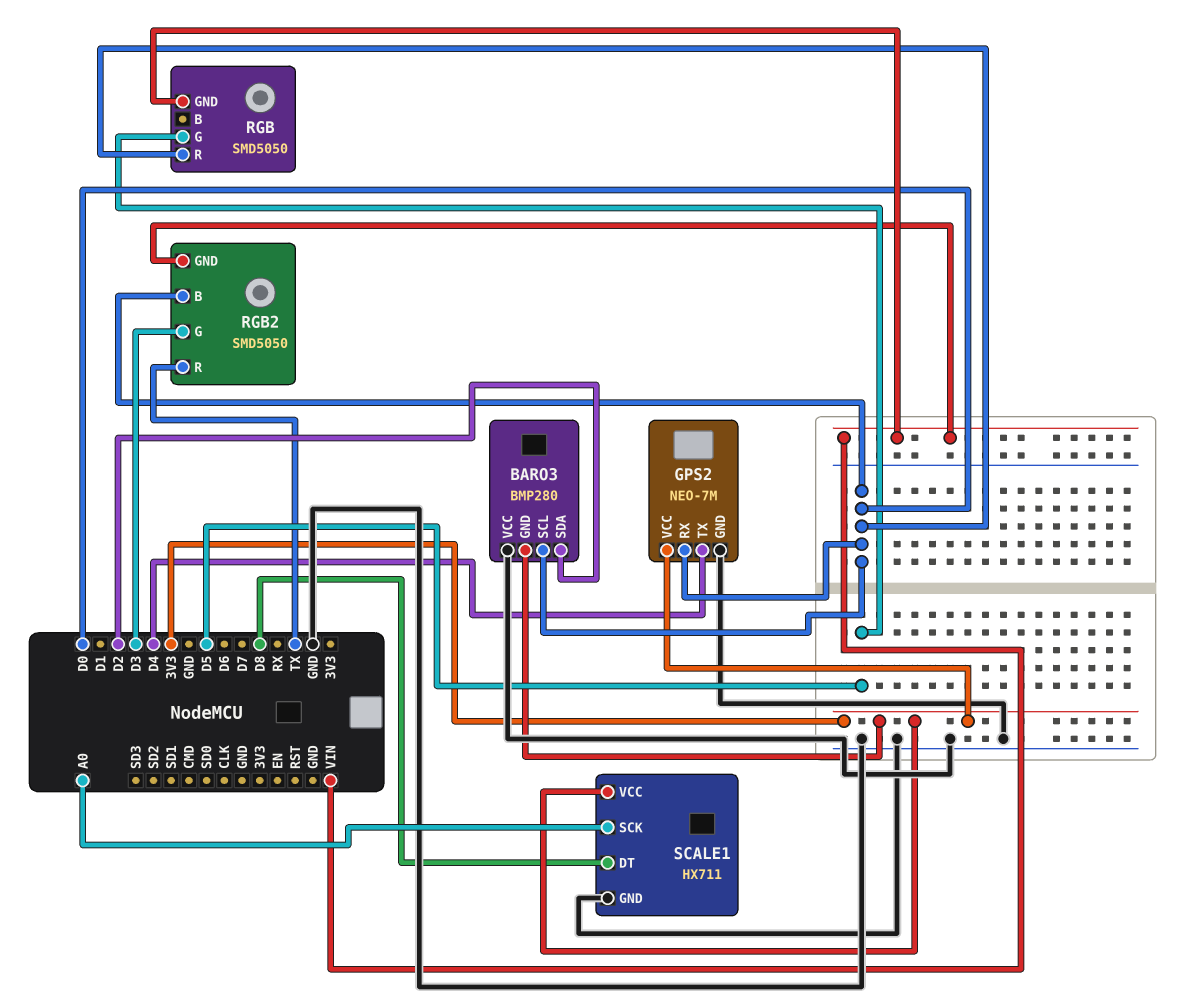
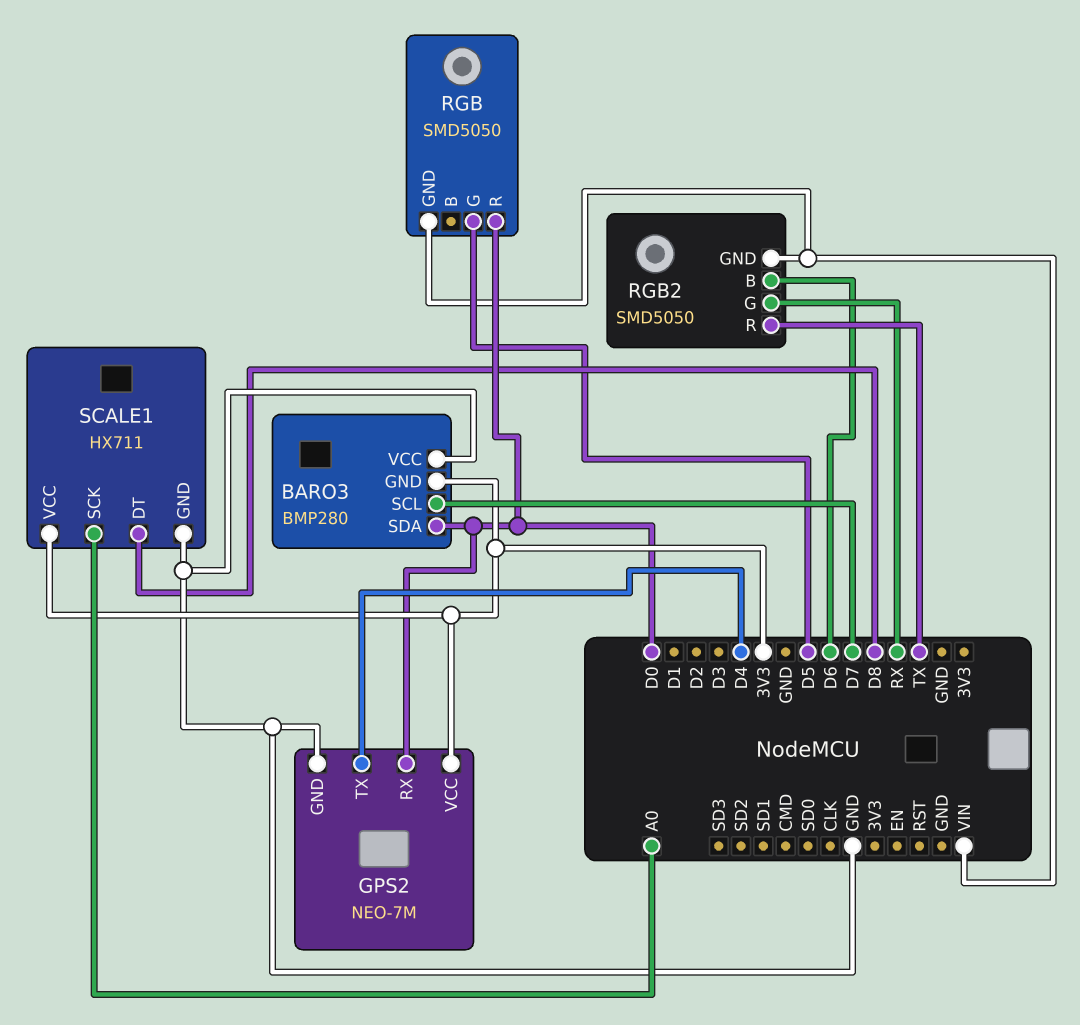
BARO3 pin SCL: D0 -> D7
BARO3 pin SDA: D2 -> D0
RGB2 pin B: D0 -> D6
RGB2 pin G: D3 -> RX

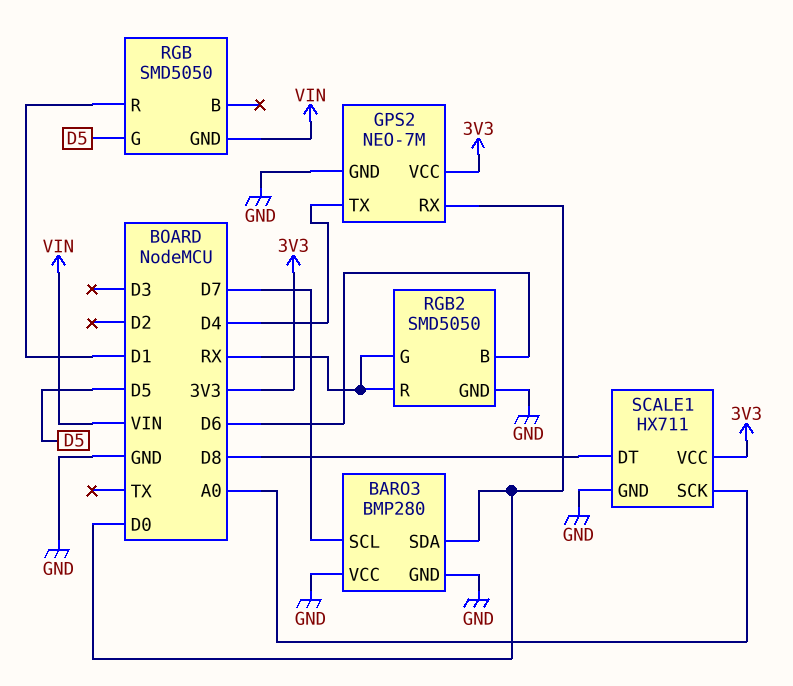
BARO3 pin GND: 3V3 -> GND
RGB pin R: D0 -> D1
RGB2 pin GND: VIN -> GND
RGB2 pin R: TX -> RX

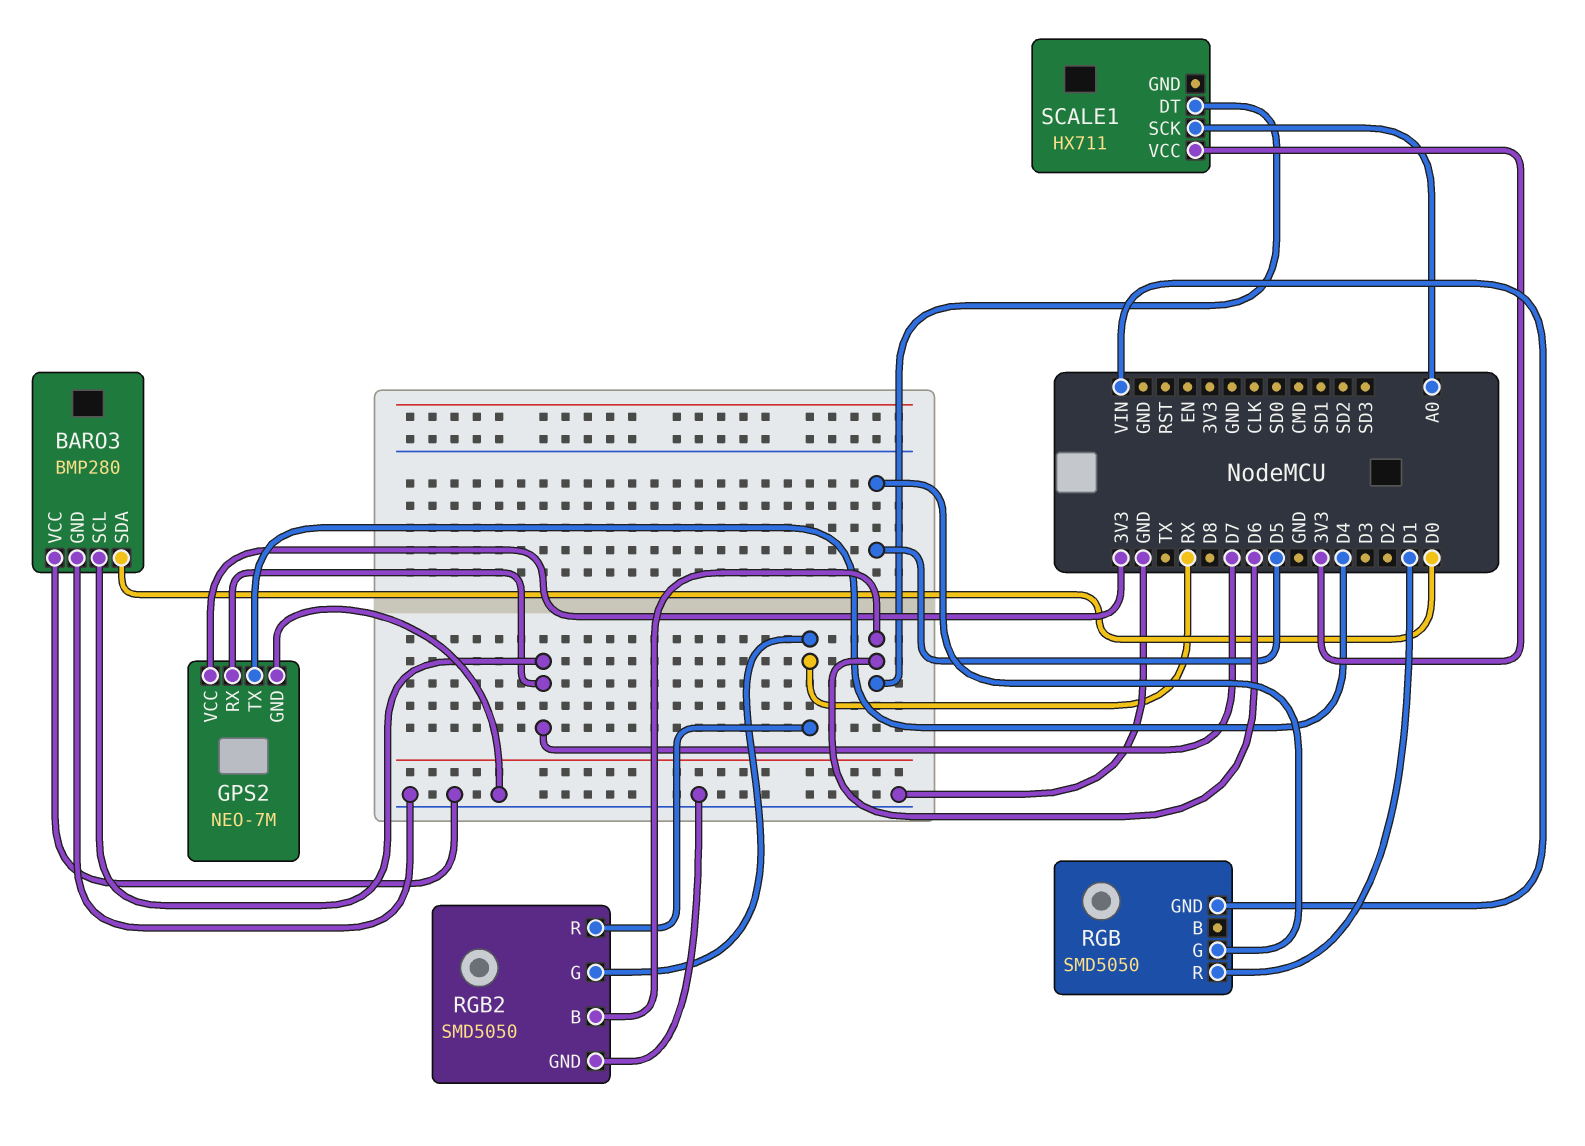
GPS2 pin RX: D0 -> D7
SCALE1 pin DT: D8 -> D6
SCALE1 pin GND: GND -> none

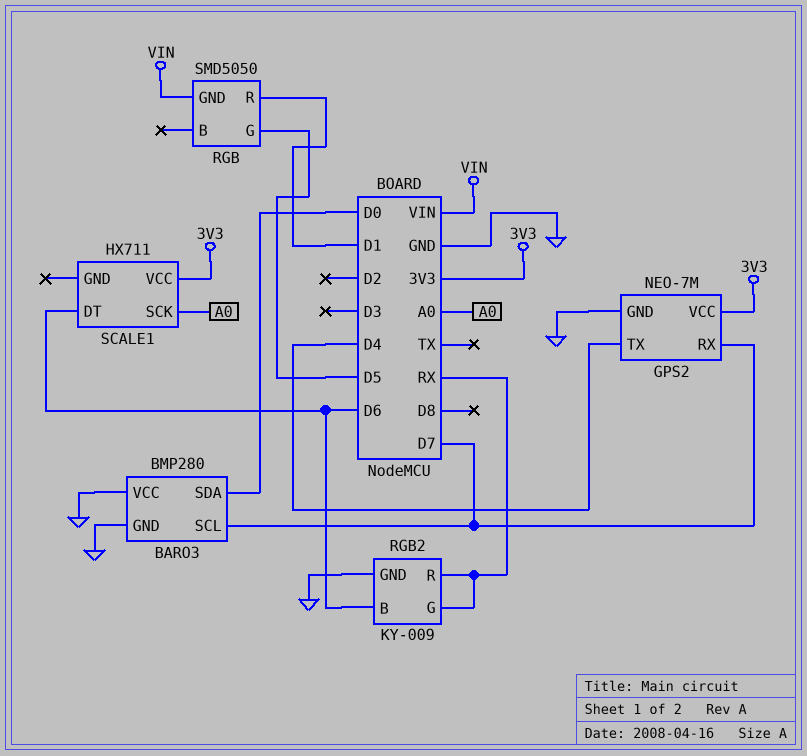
RGB2: SMD5050 -> KY-009

